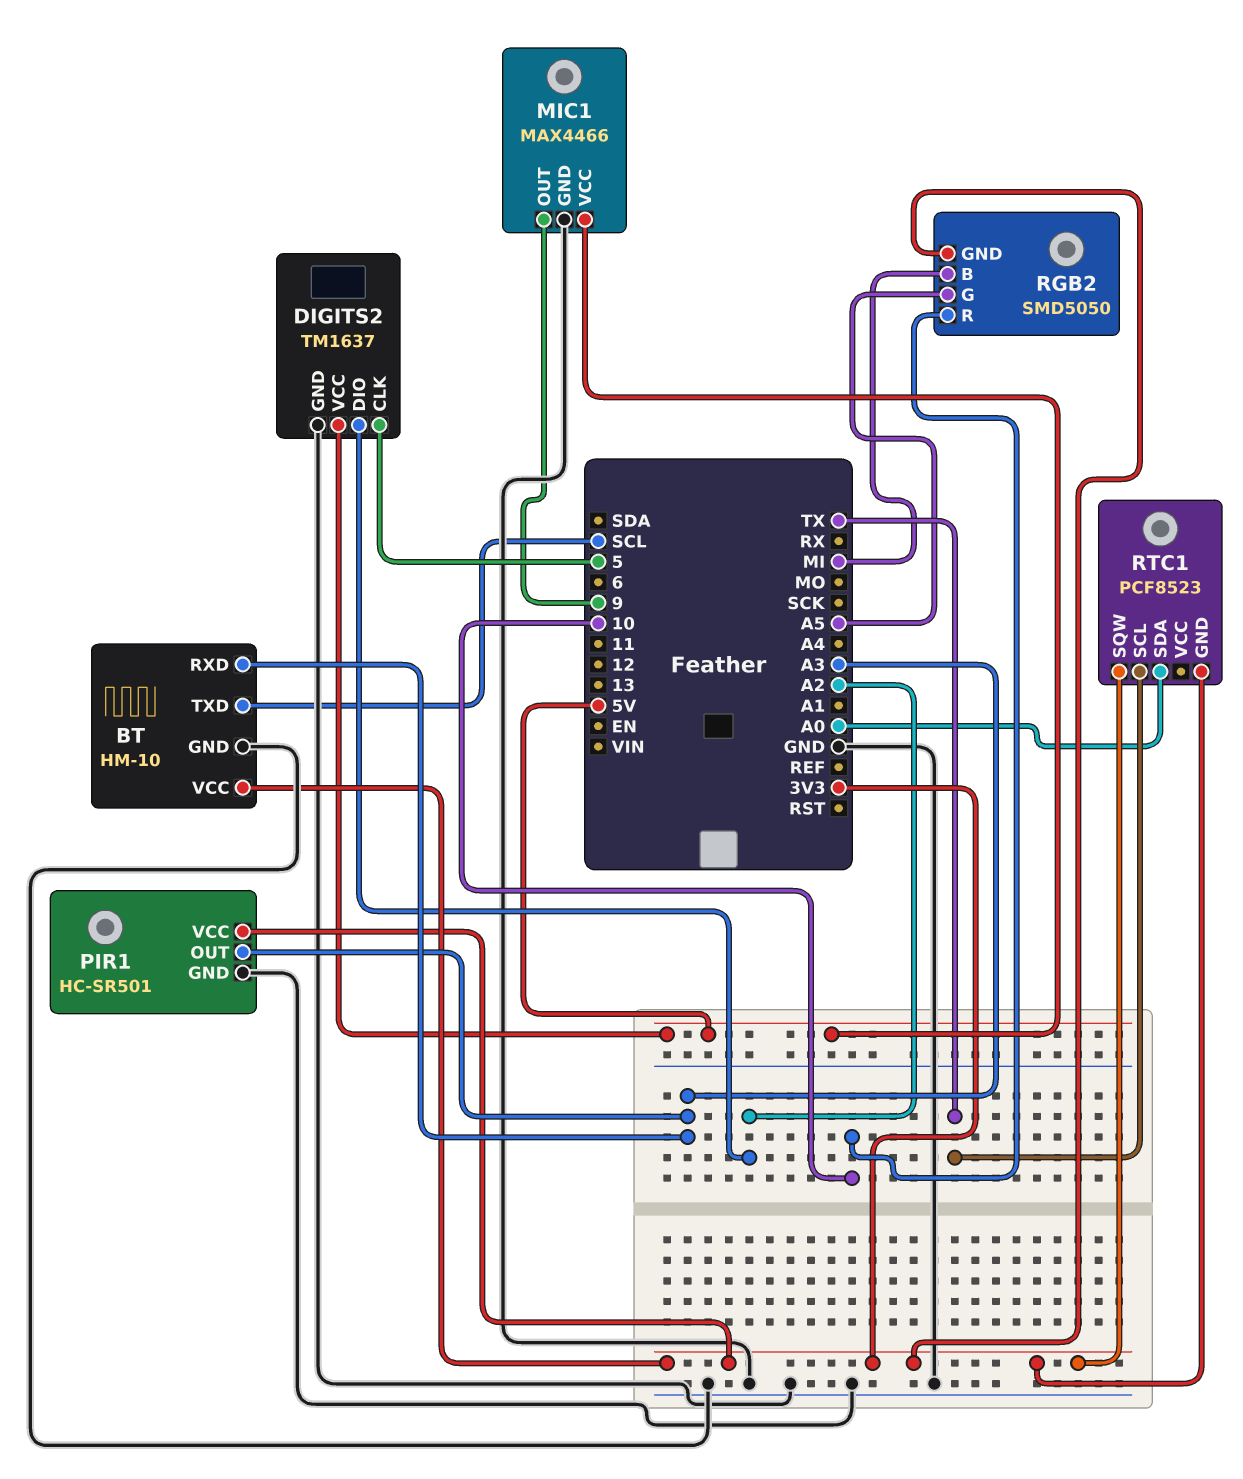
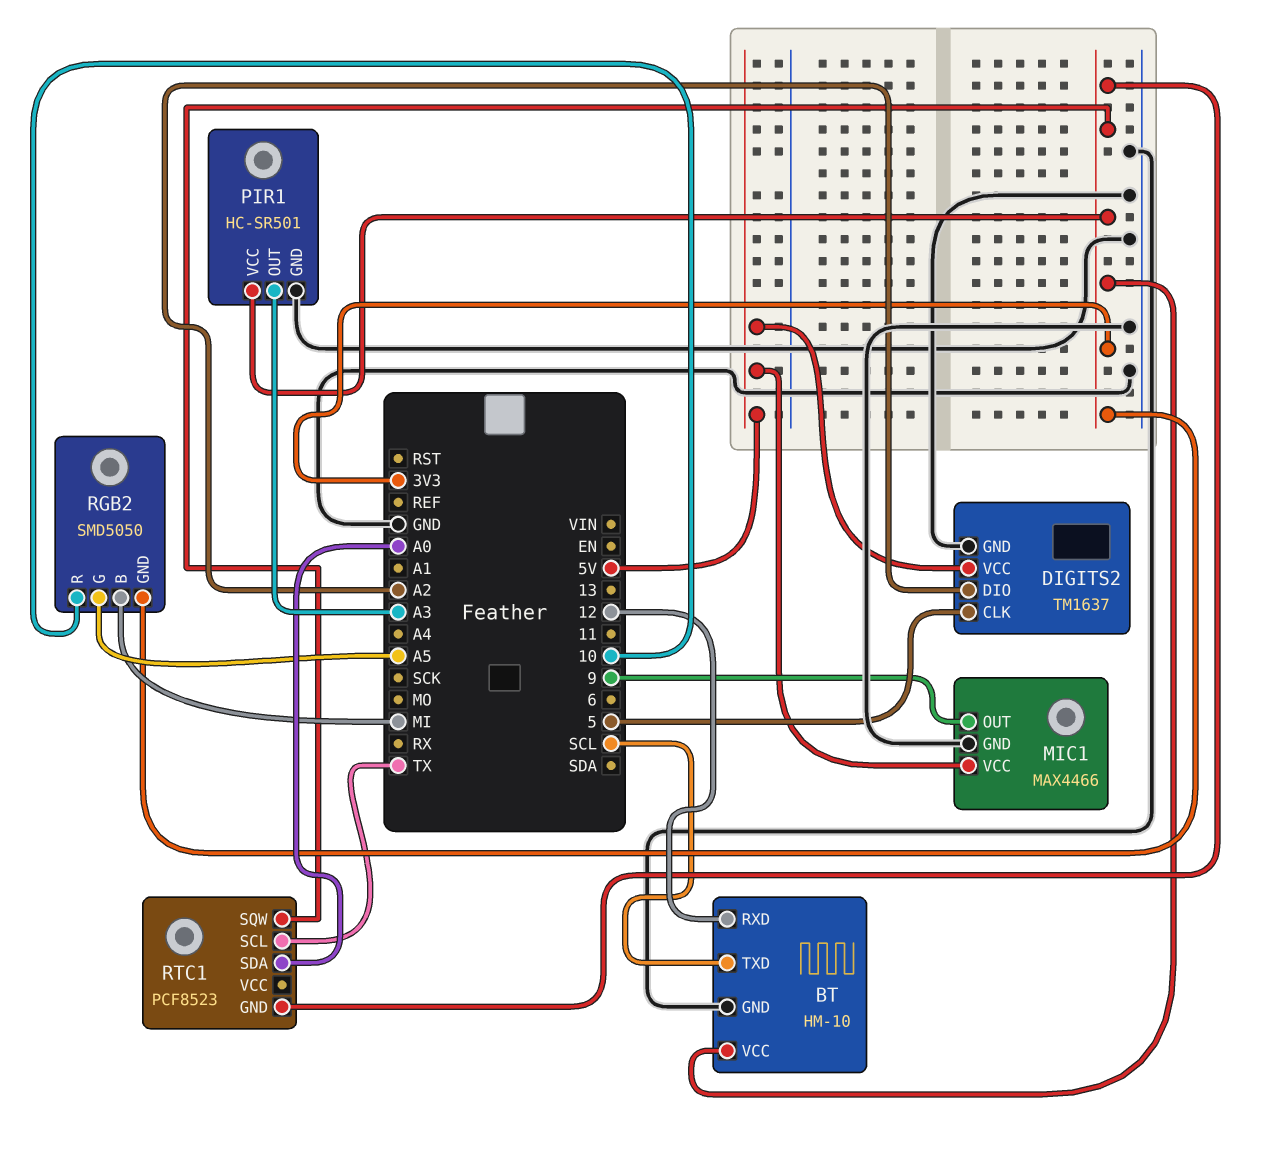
BT pin RXD: A3 -> 12

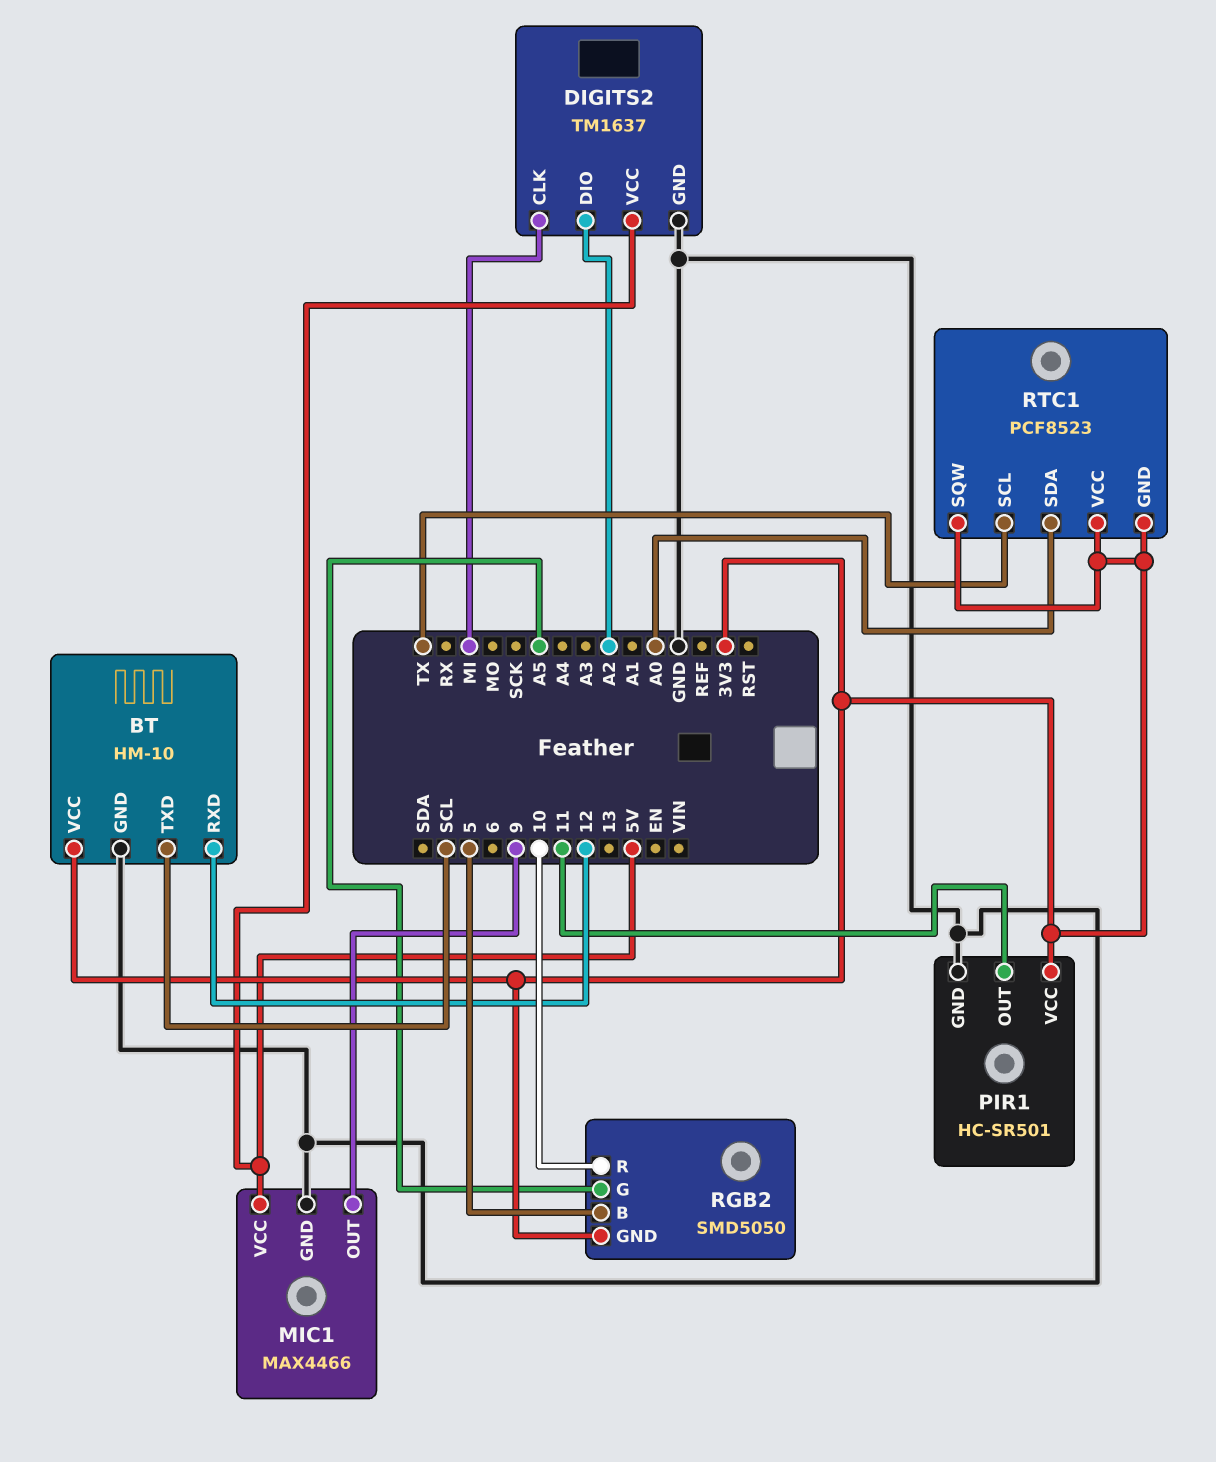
DIGITS2 pin CLK: 5 -> MI
PIR1 pin OUT: A3 -> 11
RGB2 pin B: MI -> 5
RTC1 pin VCC: none -> 3V3

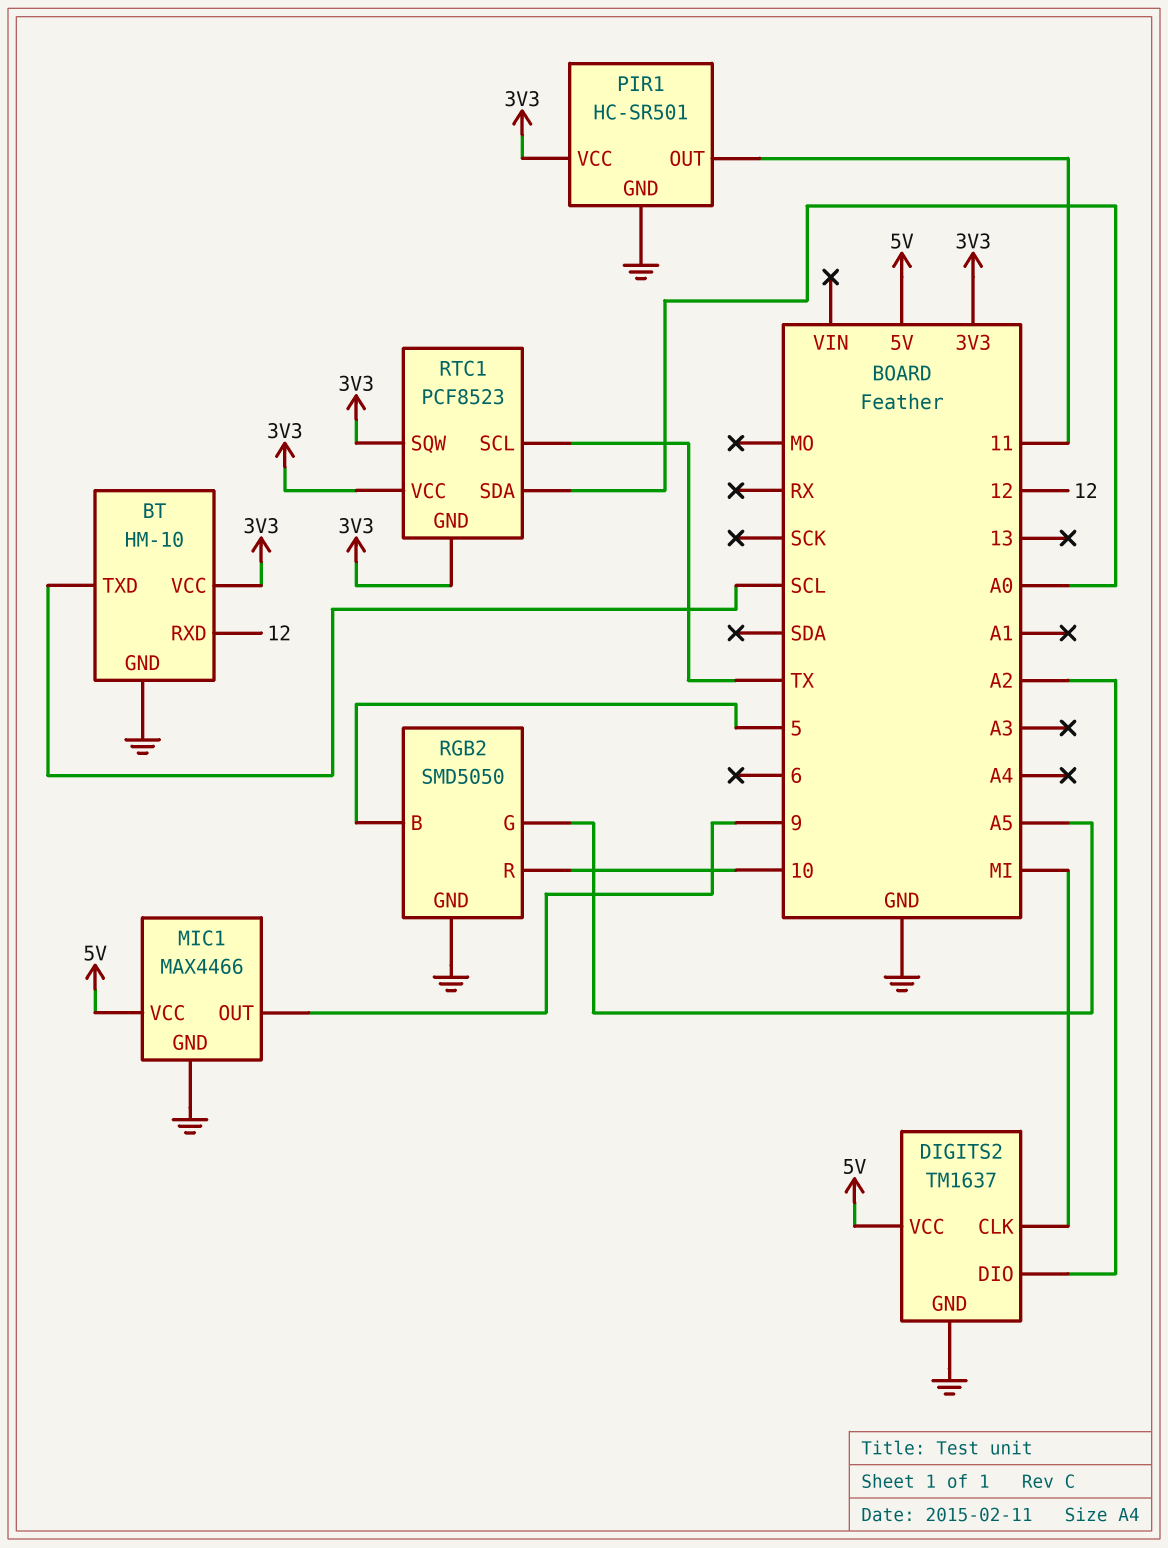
RGB2 pin GND: 3V3 -> GND

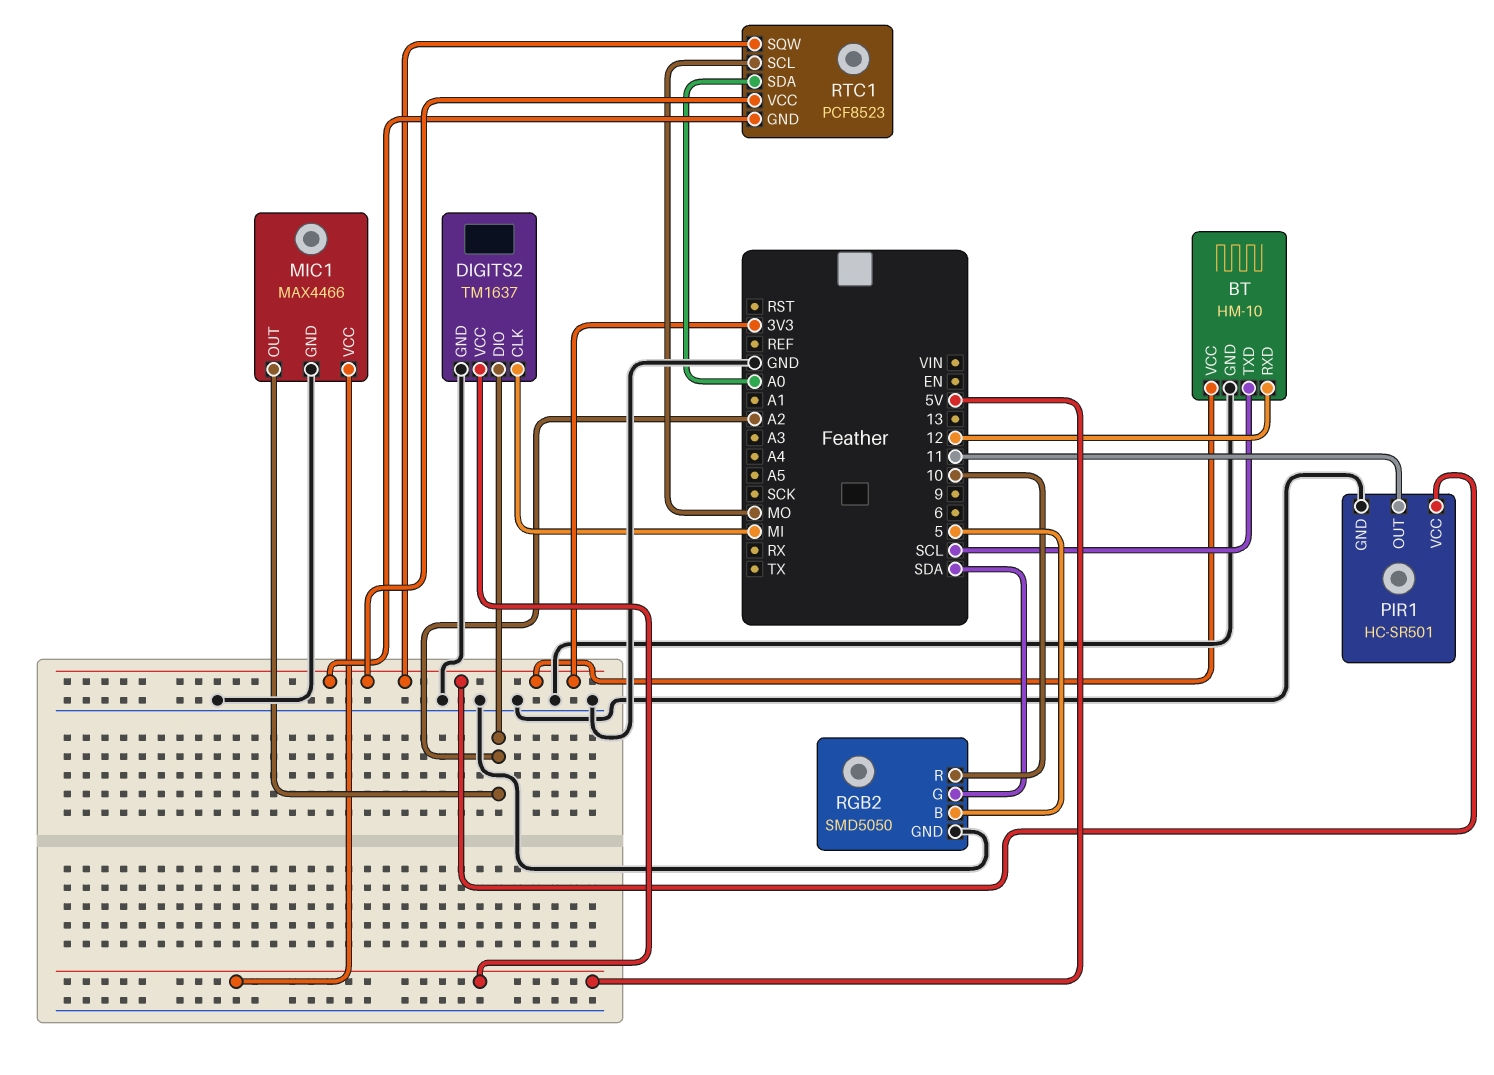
MIC1 pin OUT: 9 -> A2
RGB2 pin G: A5 -> SDA
RTC1 pin SCL: TX -> MO

